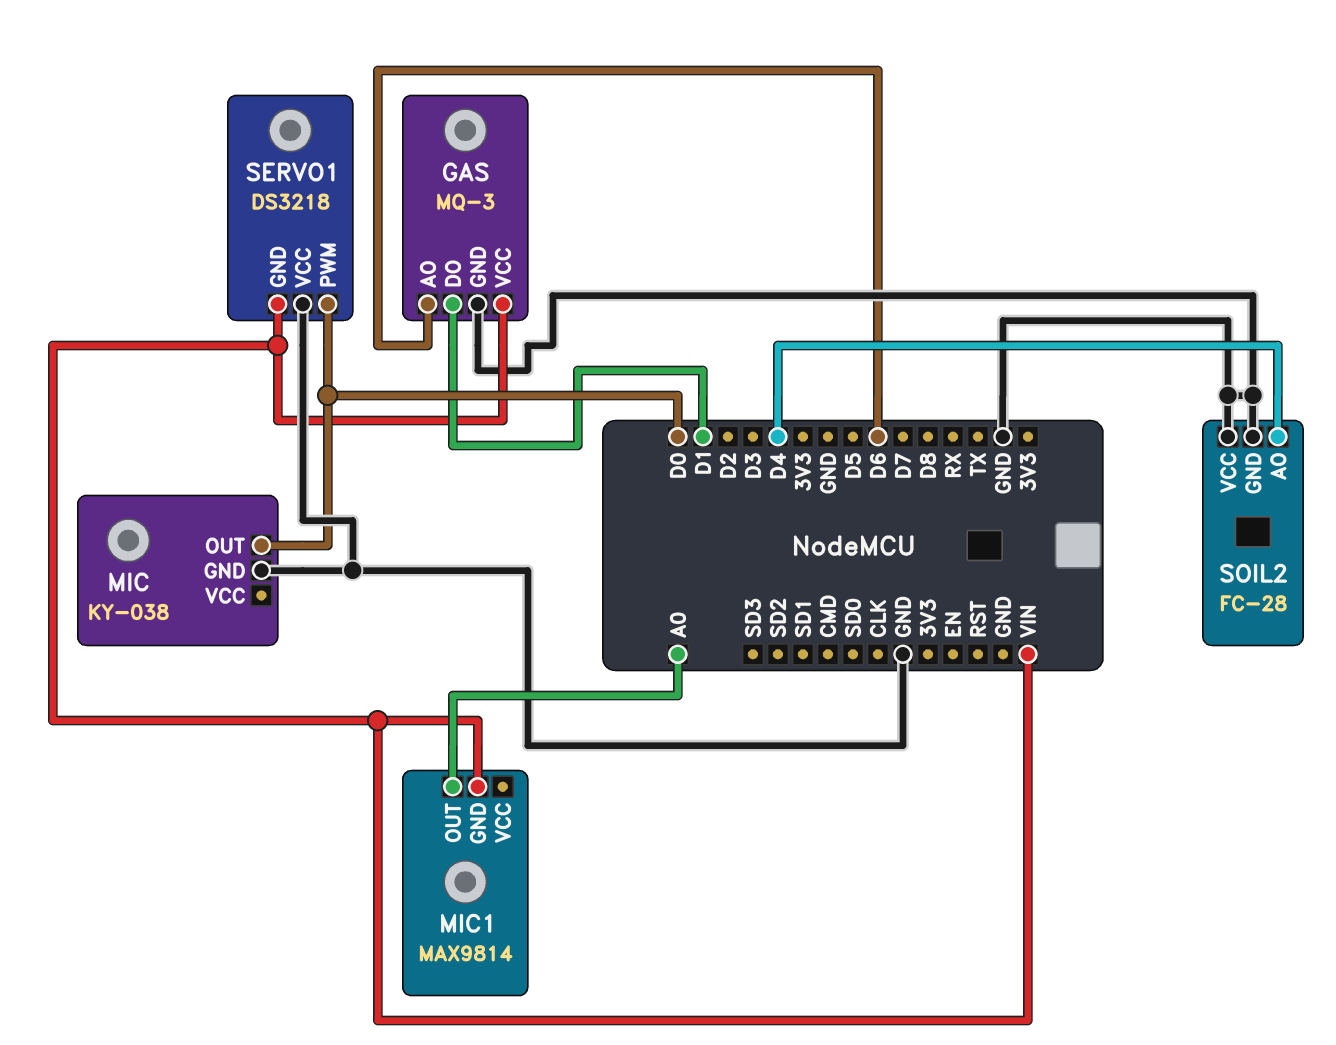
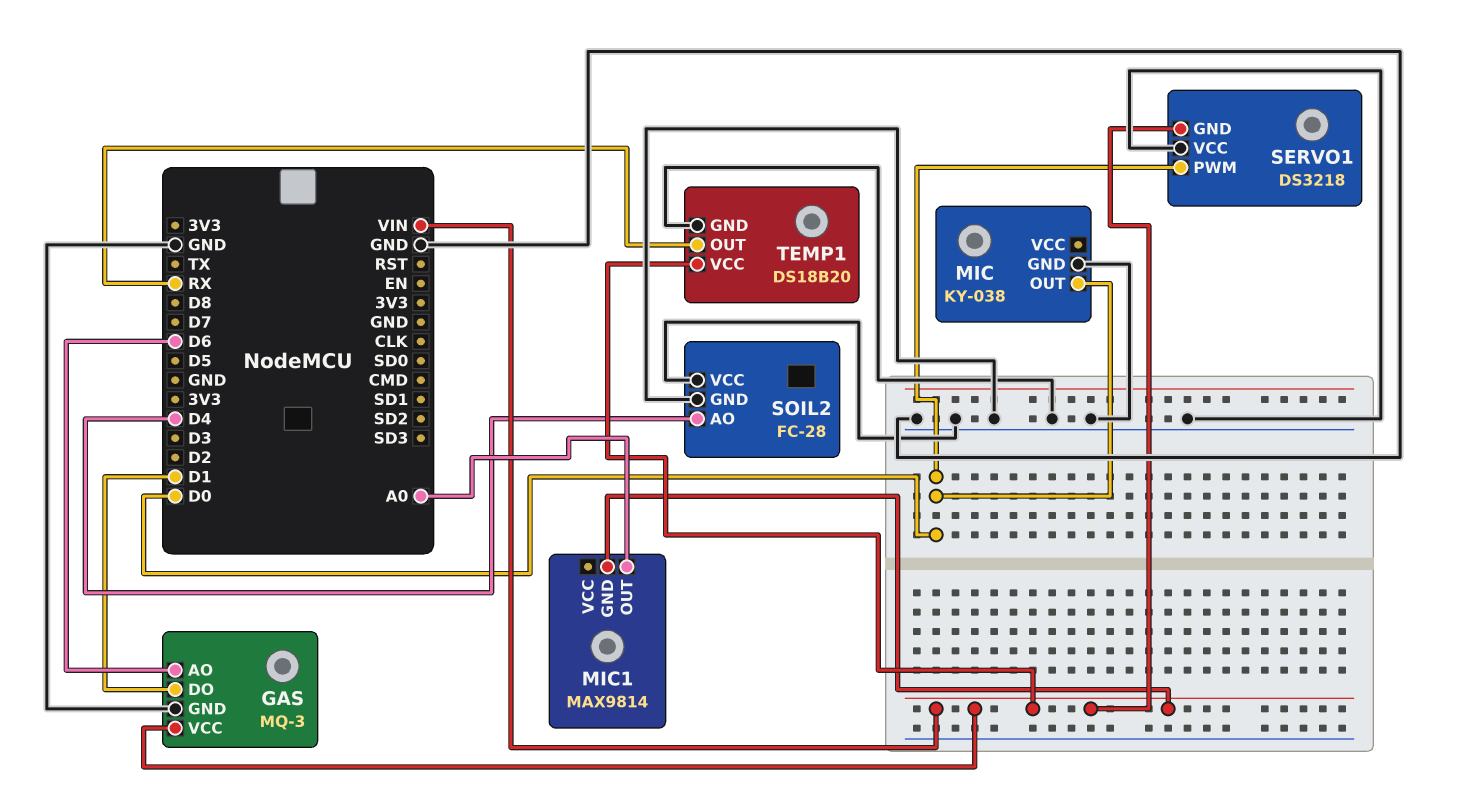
TEMP1: none -> DS18B20
TEMP1 pin GND: none -> GND
TEMP1 pin OUT: none -> RX
TEMP1 pin VCC: none -> VIN

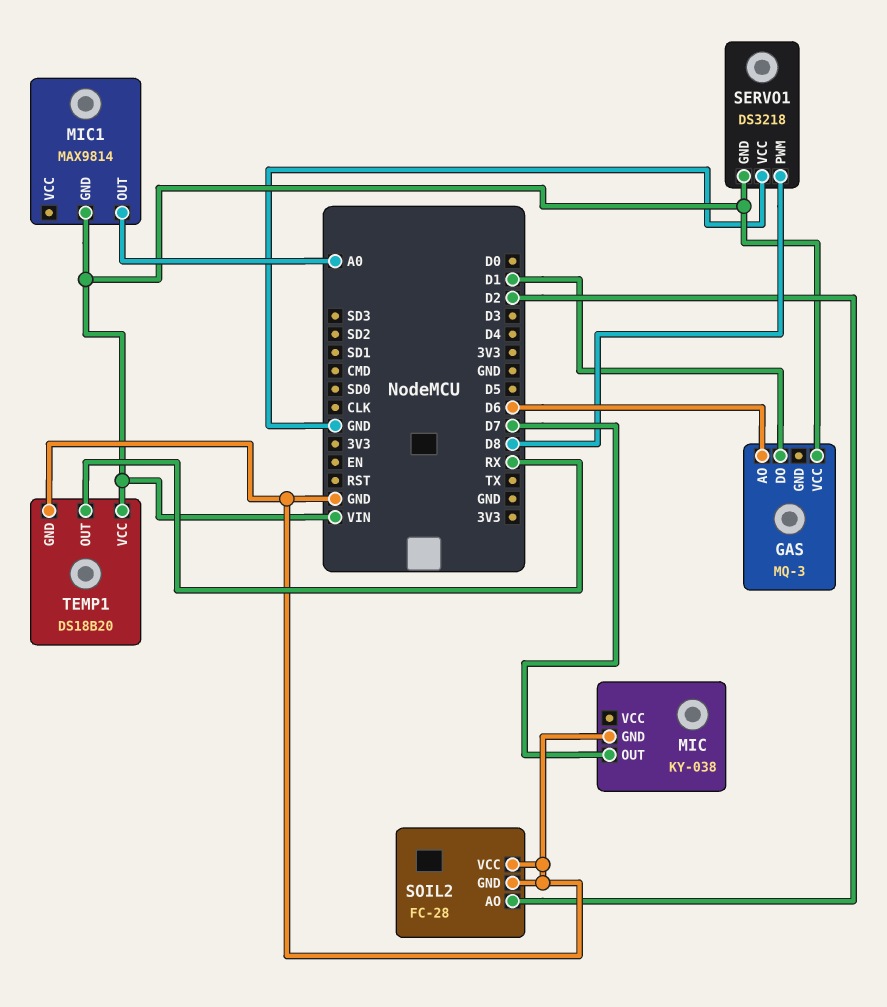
GAS pin GND: GND -> none
MIC pin OUT: D0 -> D7
SERVO1 pin PWM: D0 -> D8
SOIL2 pin AO: D4 -> D2

